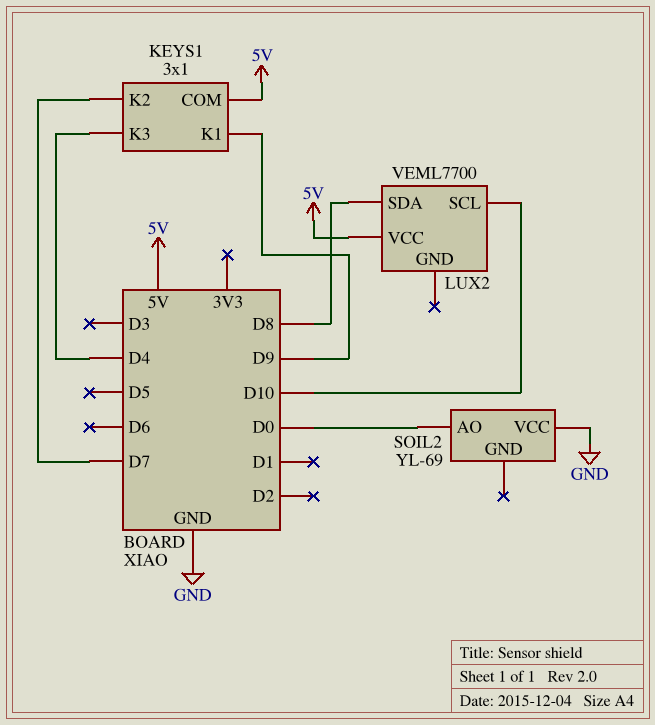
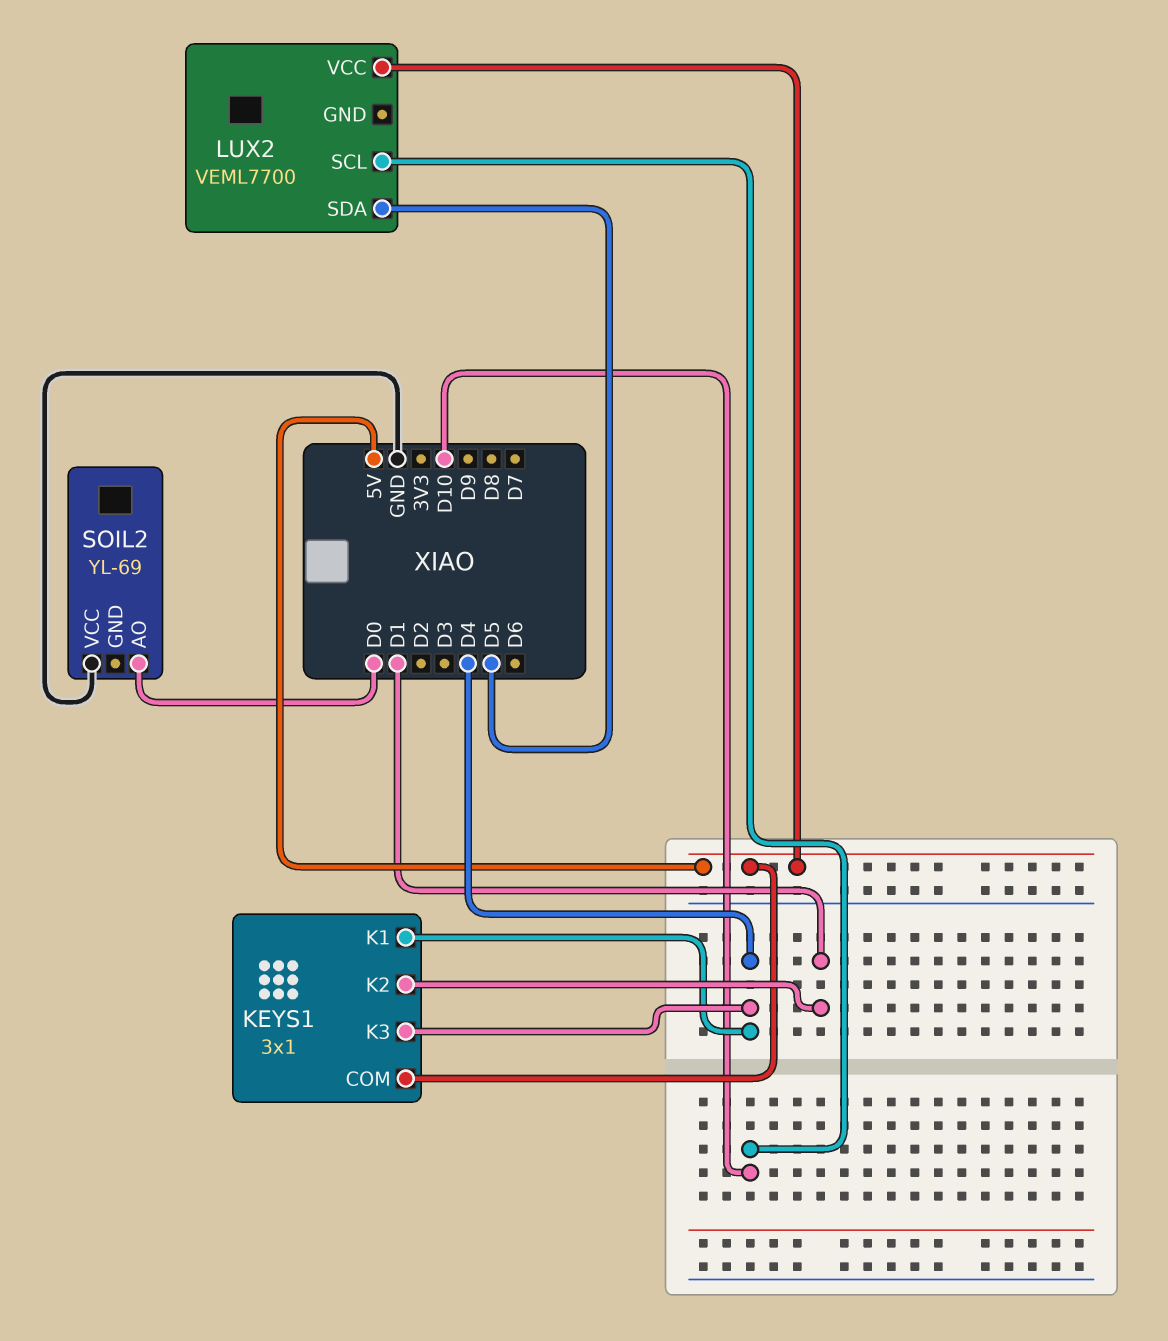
KEYS1 pin K1: D9 -> D4
KEYS1 pin K2: D7 -> D1
LUX2 pin SDA: D8 -> D5

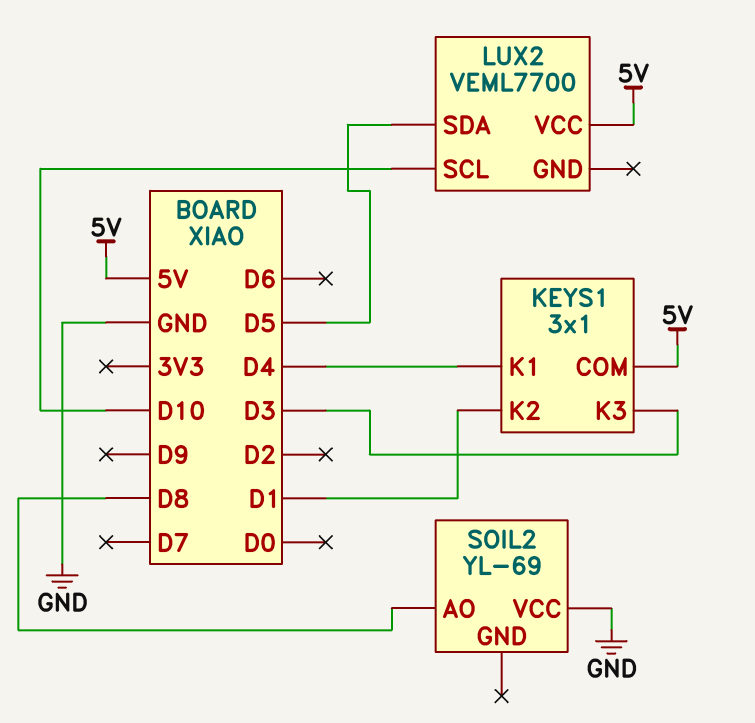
KEYS1 pin K3: D4 -> D3
SOIL2 pin AO: D0 -> D8

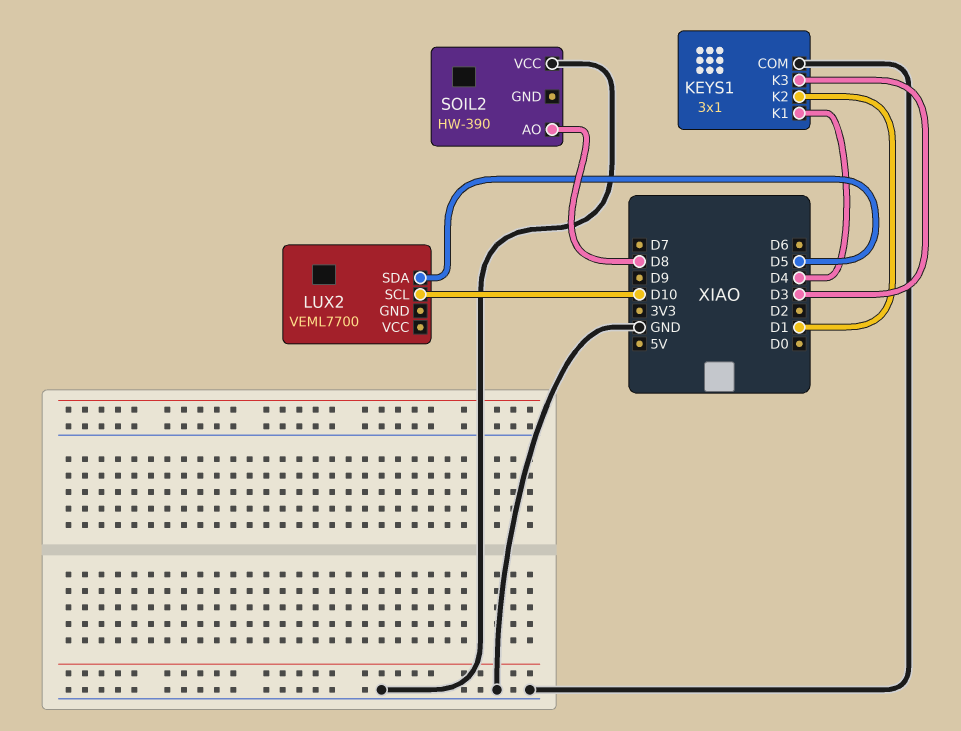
KEYS1 pin COM: 5V -> GND
LUX2 pin VCC: 5V -> none
SOIL2: YL-69 -> HW-390

